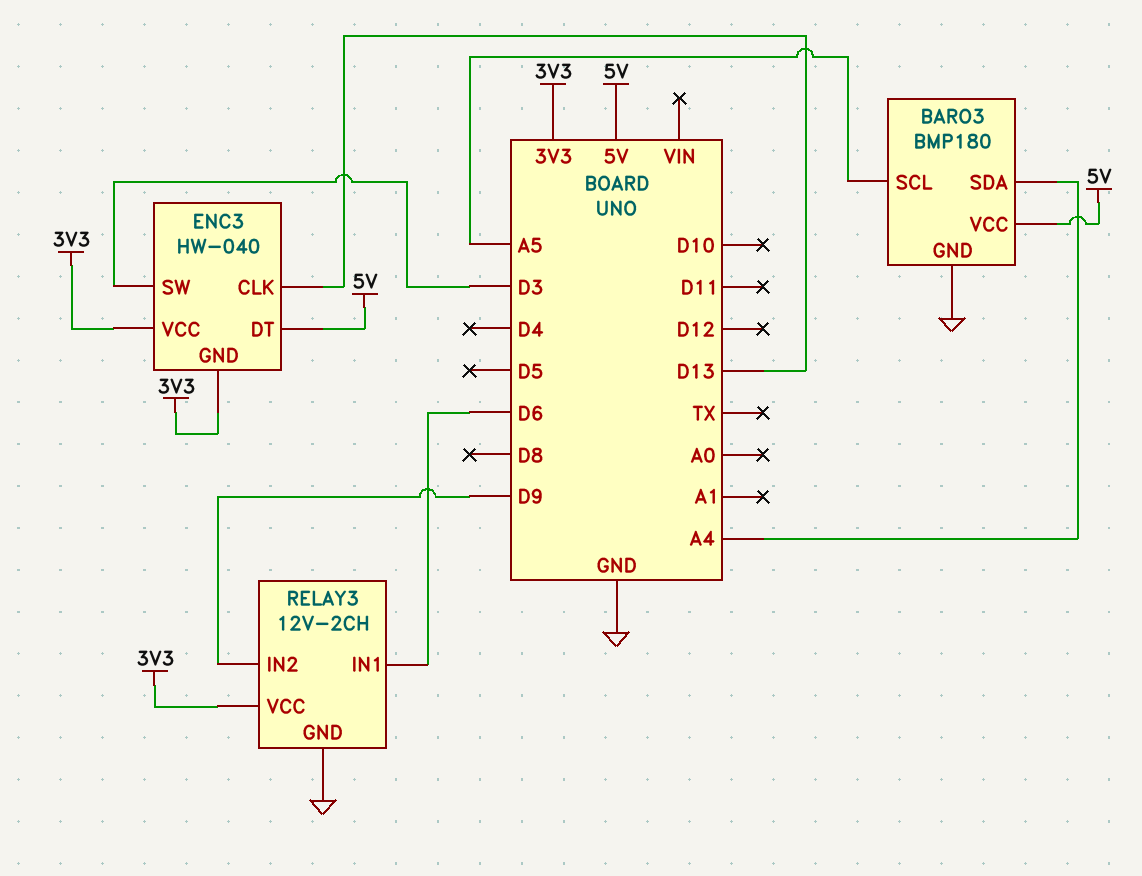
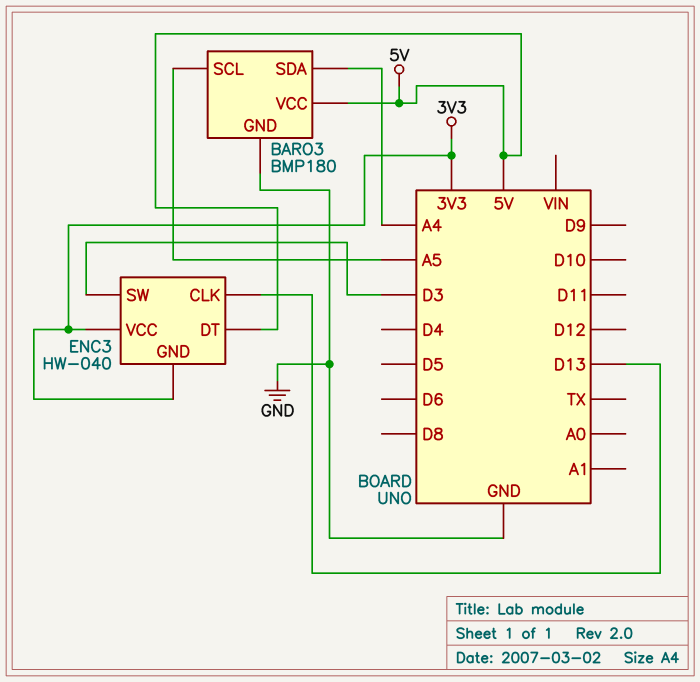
RELAY3: 12V-2CH -> none
RELAY3 pin GND: GND -> none
RELAY3 pin IN1: D6 -> none
RELAY3 pin IN2: D9 -> none
RELAY3 pin VCC: 3V3 -> none

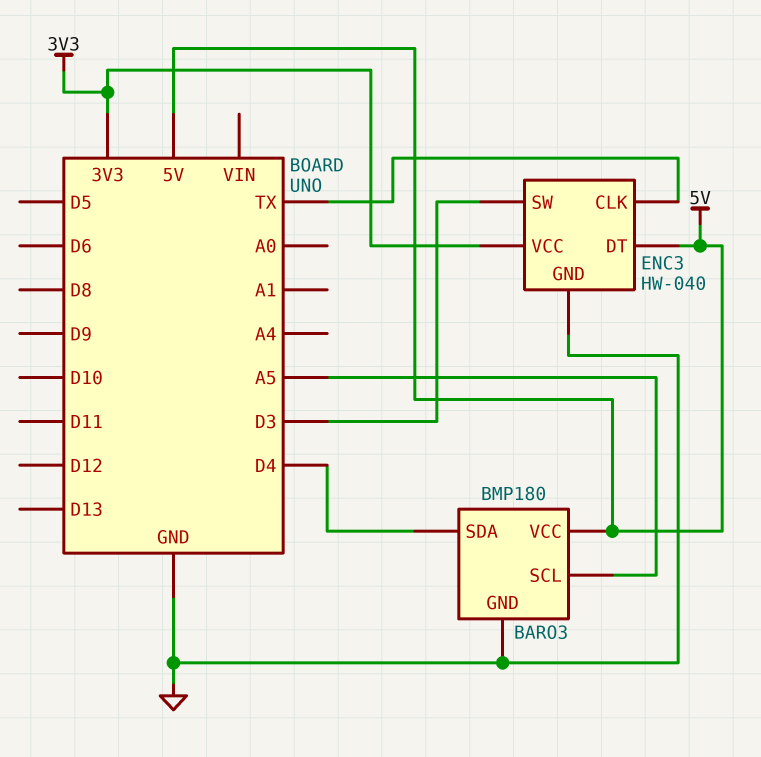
BARO3 pin SDA: A4 -> D4
ENC3 pin CLK: D13 -> TX
ENC3 pin GND: 3V3 -> GND

